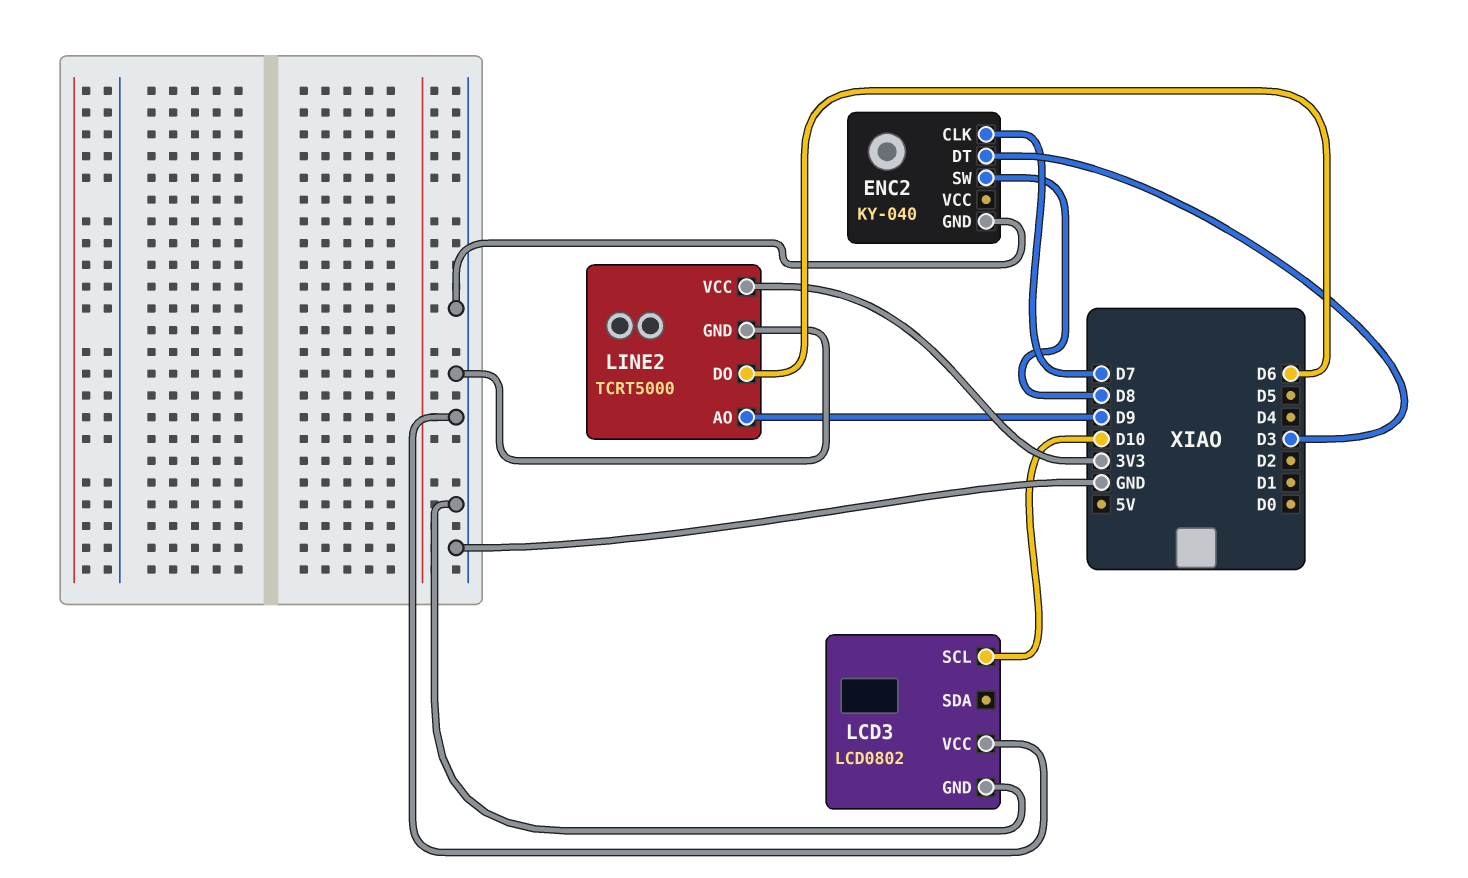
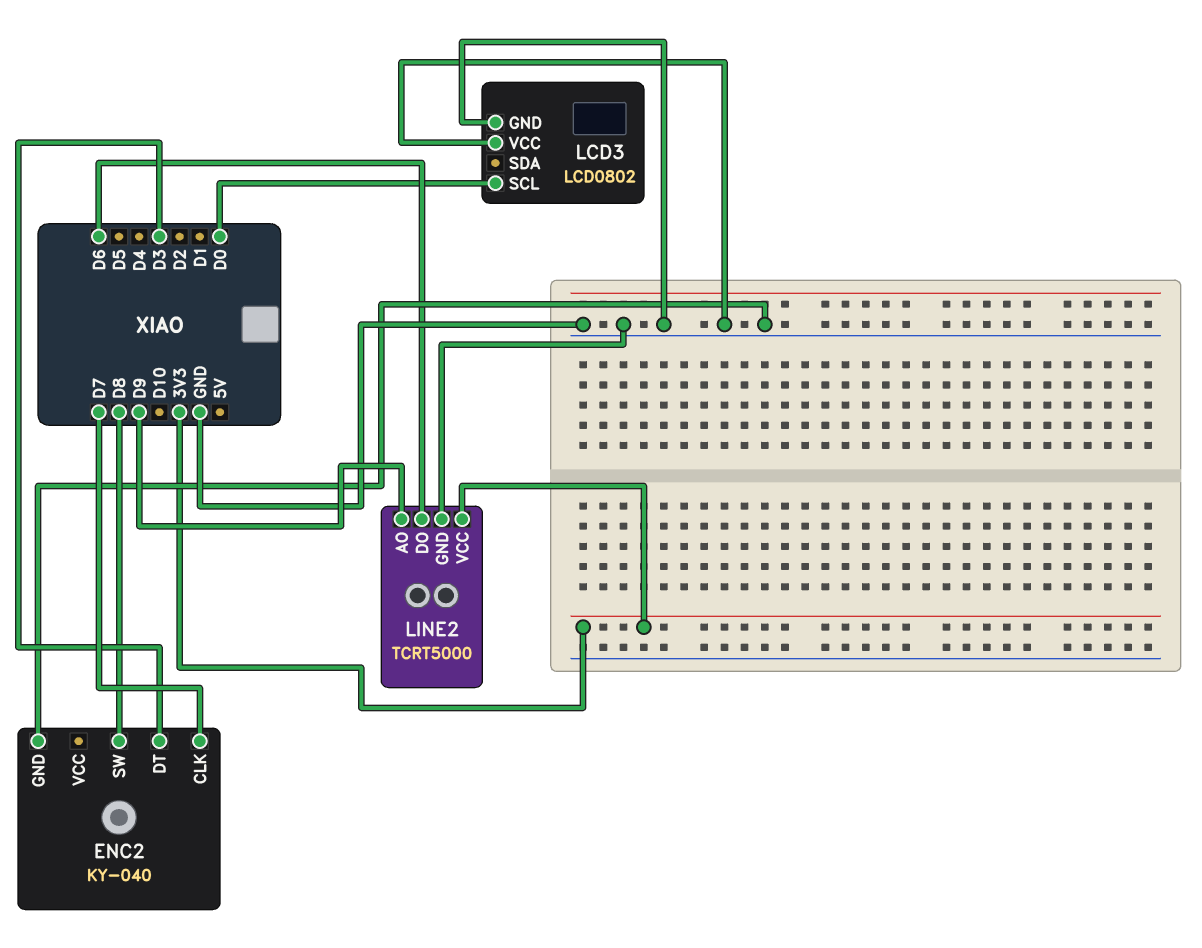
LCD3 pin SCL: D10 -> D0

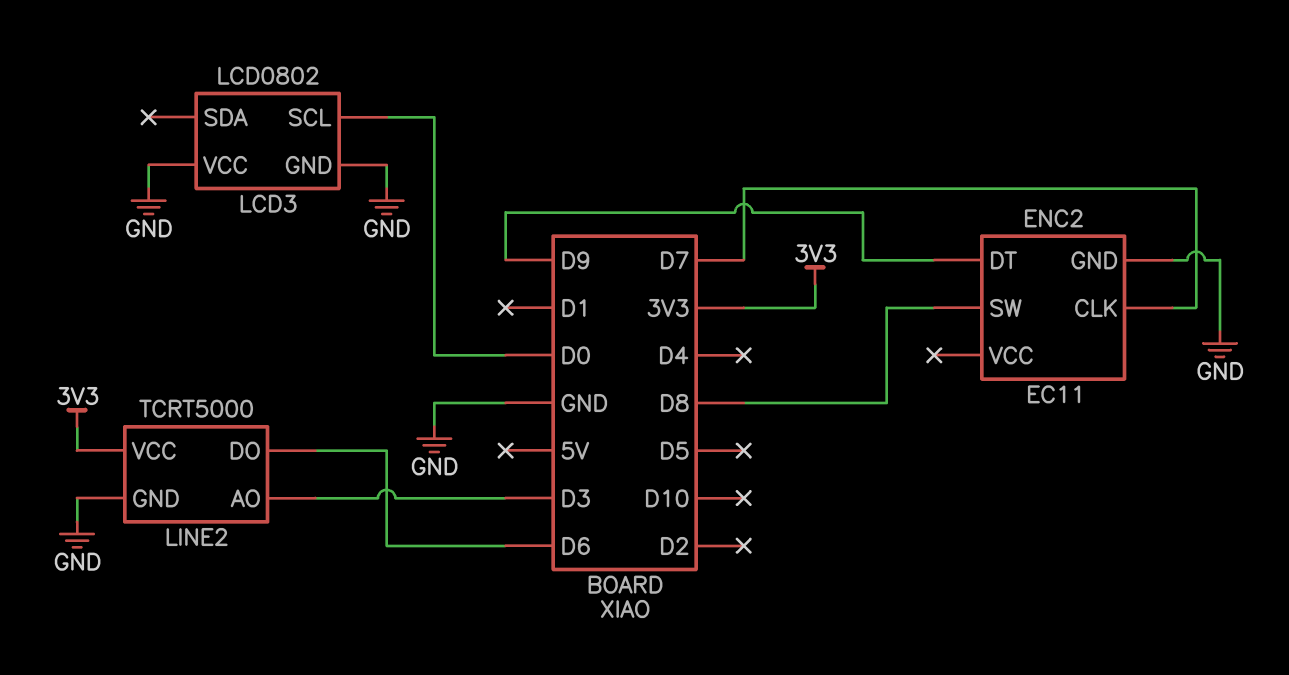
ENC2: KY-040 -> EC11
ENC2 pin DT: D3 -> D9
LINE2 pin AO: D9 -> D3

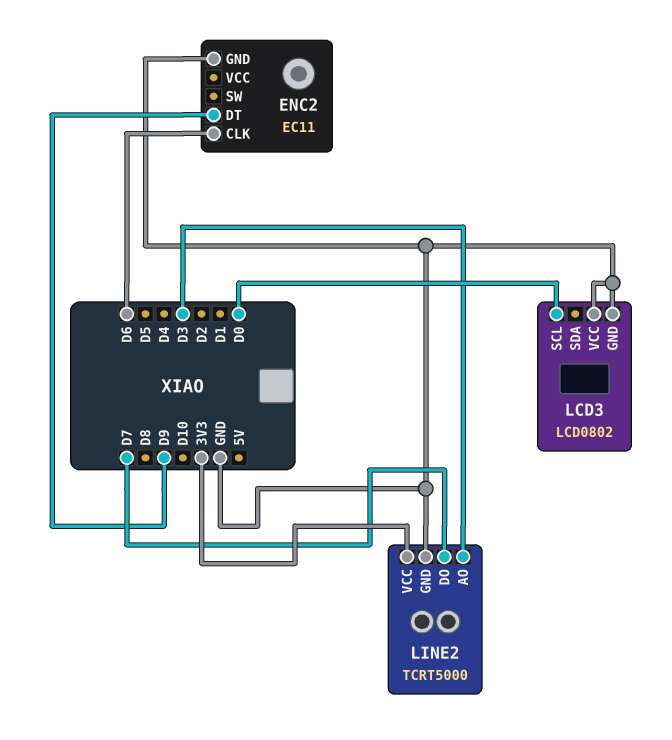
ENC2 pin CLK: D7 -> D6
ENC2 pin SW: D8 -> none
LINE2 pin DO: D6 -> D7

